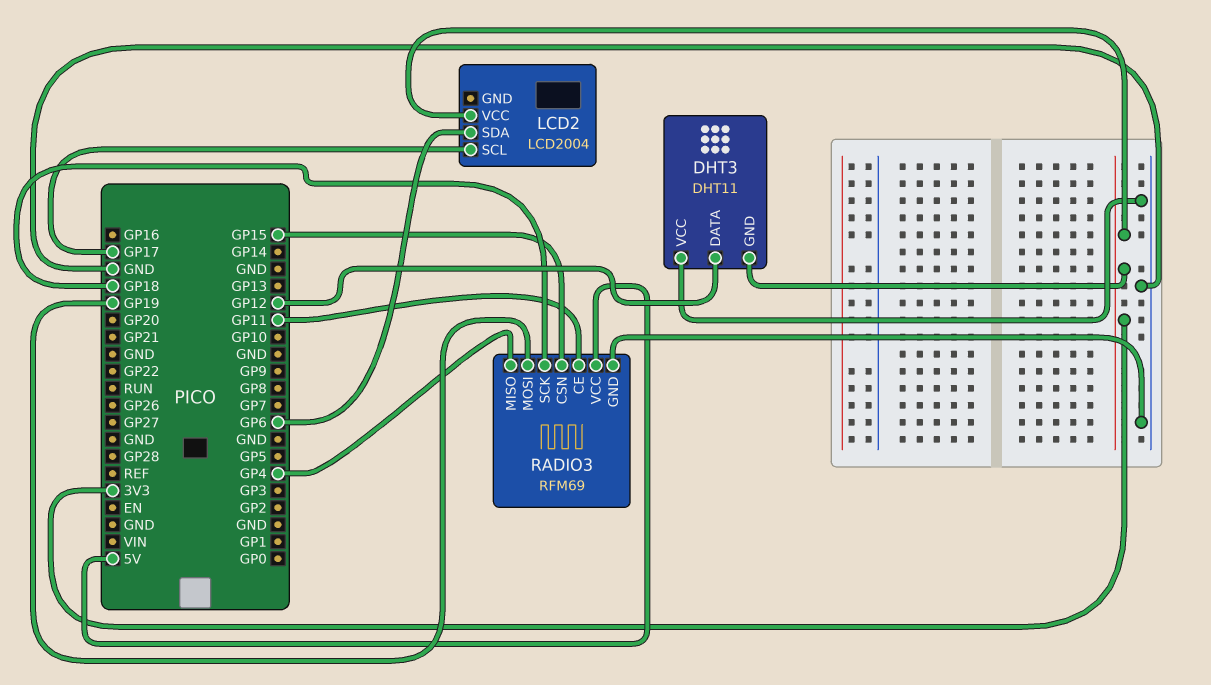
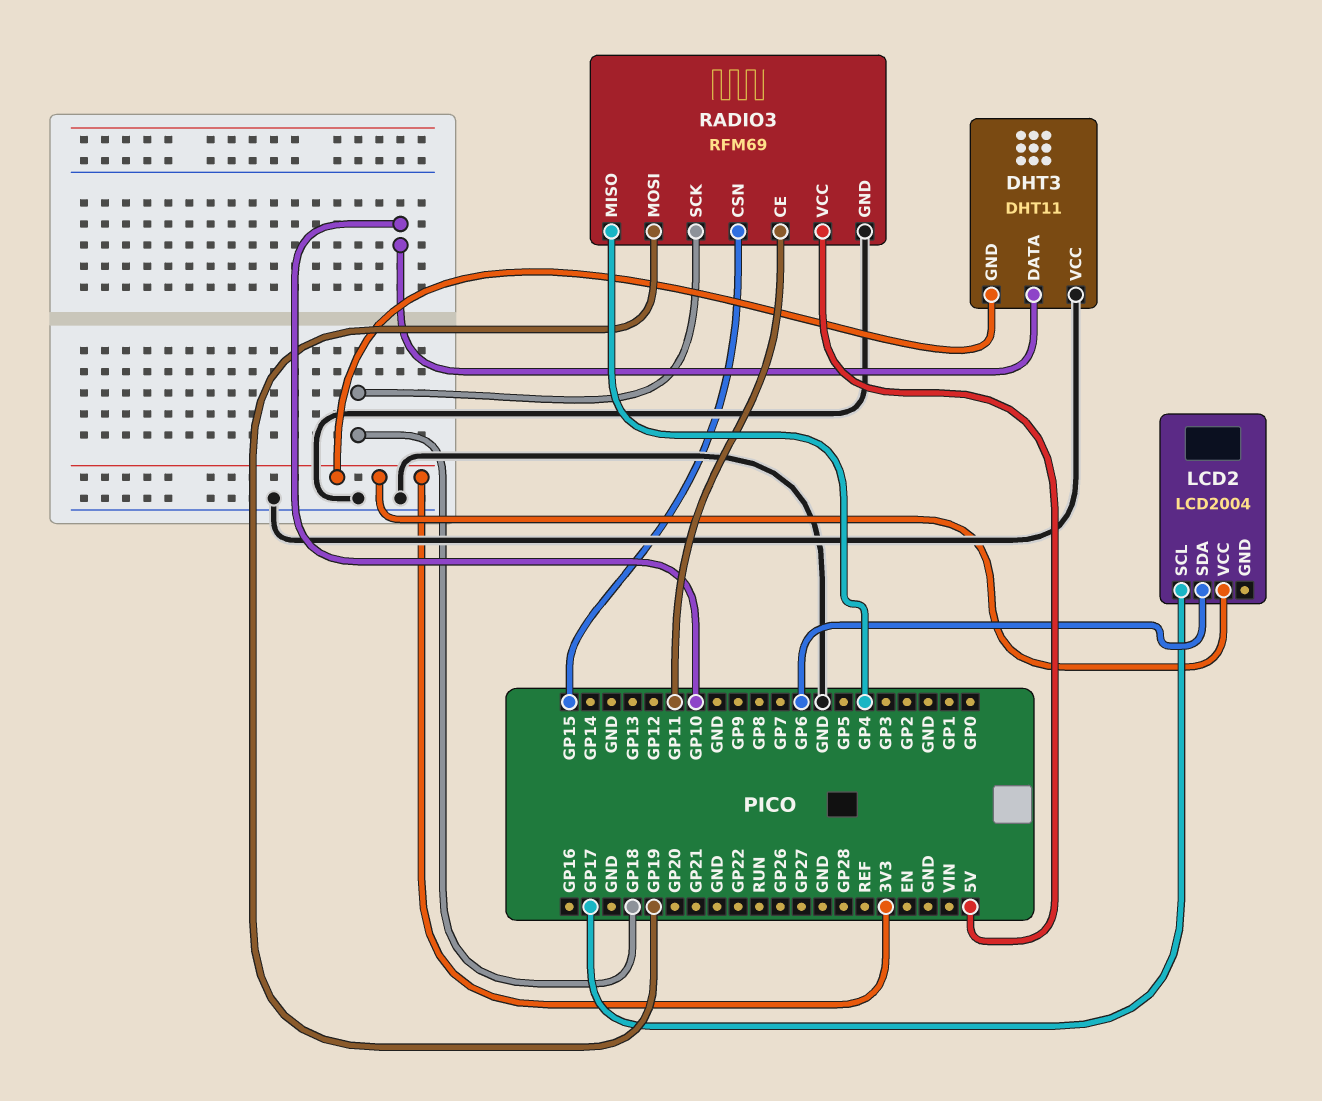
DHT3 pin DATA: GP12 -> GP10

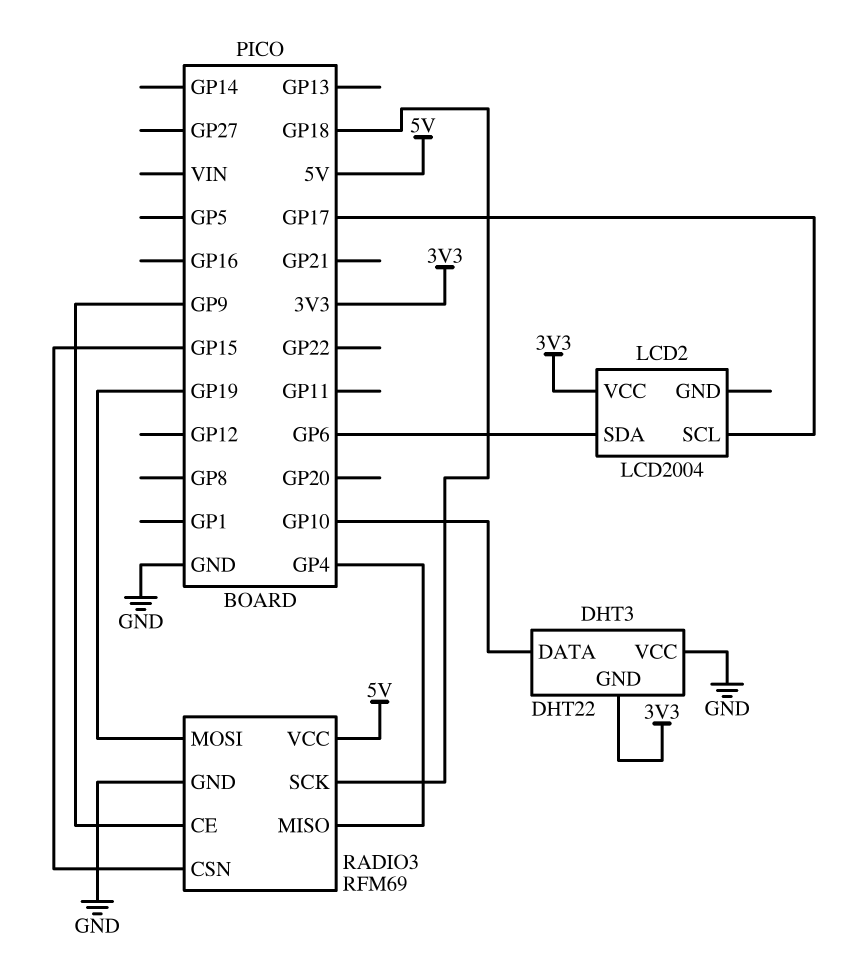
DHT3: DHT11 -> DHT22
RADIO3 pin CE: GP11 -> GP9

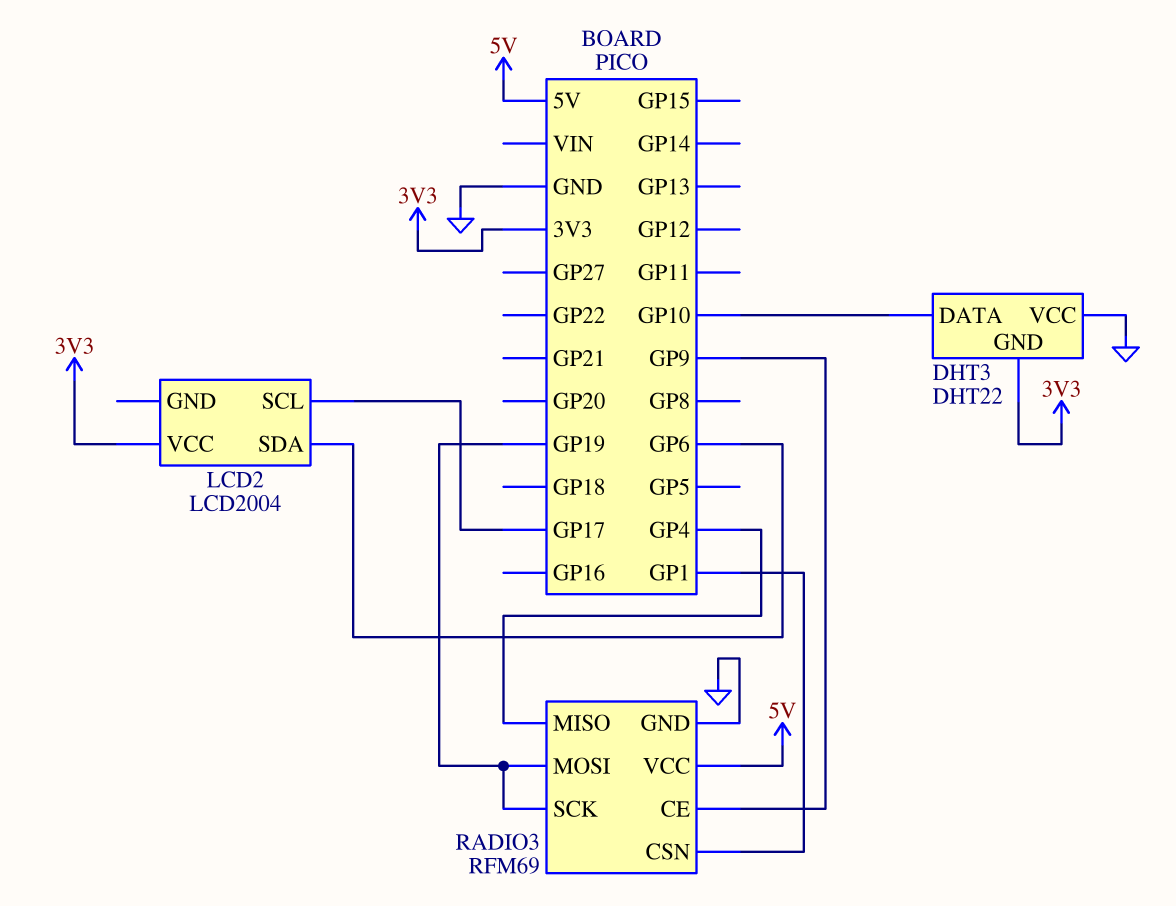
RADIO3 pin CSN: GP15 -> GP1
RADIO3 pin SCK: GP18 -> GP19

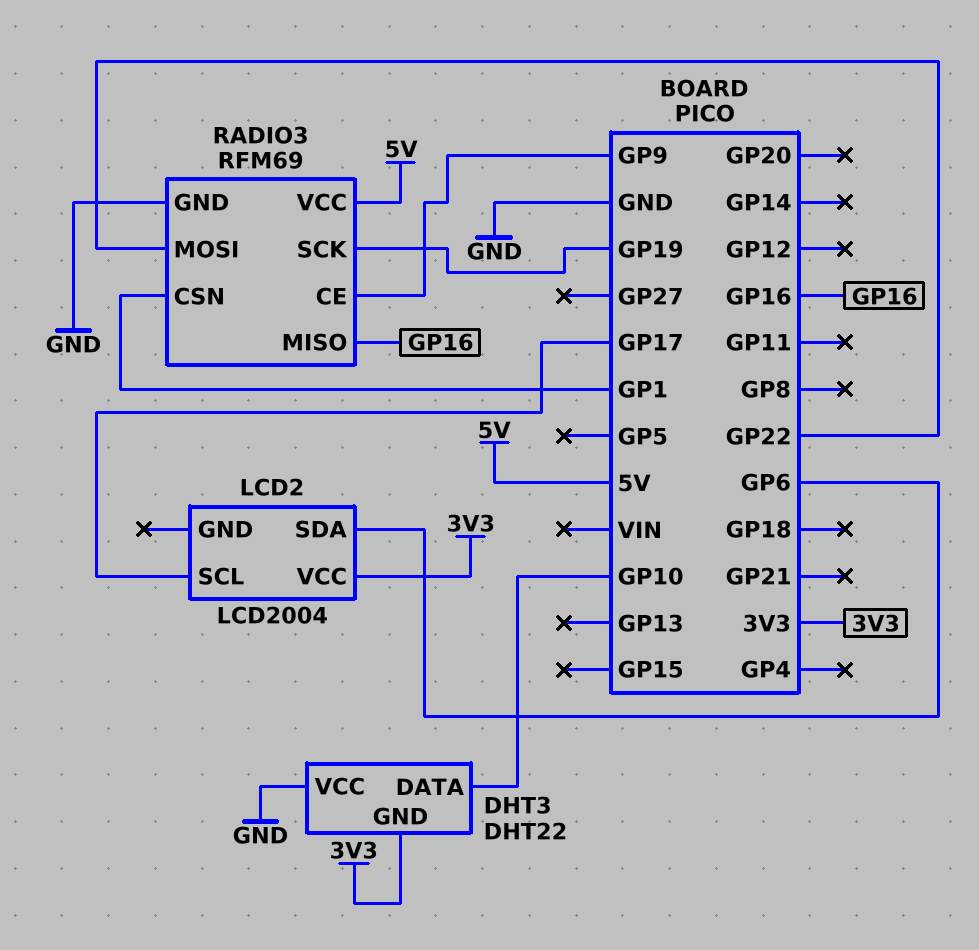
RADIO3 pin MISO: GP4 -> GP16
RADIO3 pin MOSI: GP19 -> GP22

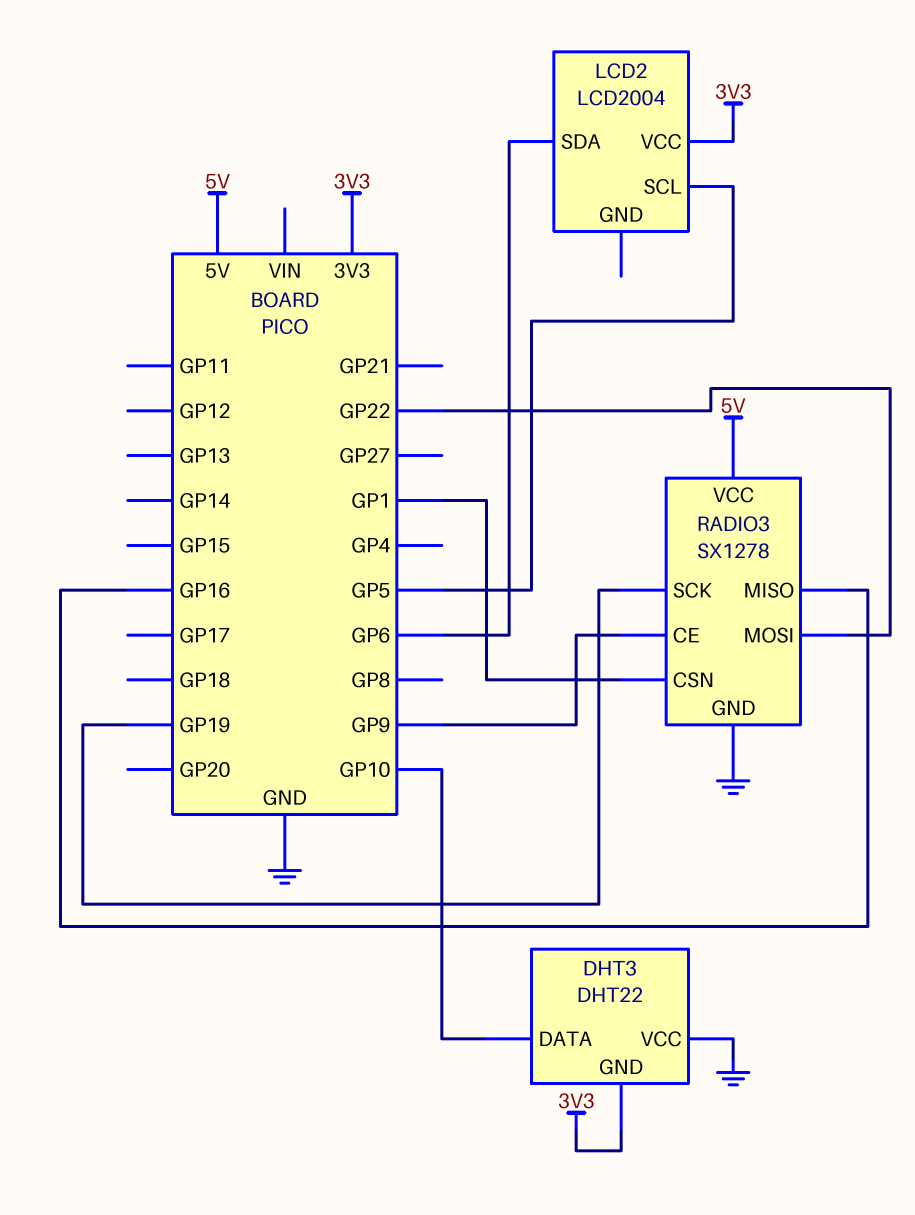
LCD2 pin SCL: GP17 -> GP5
RADIO3: RFM69 -> SX1278

